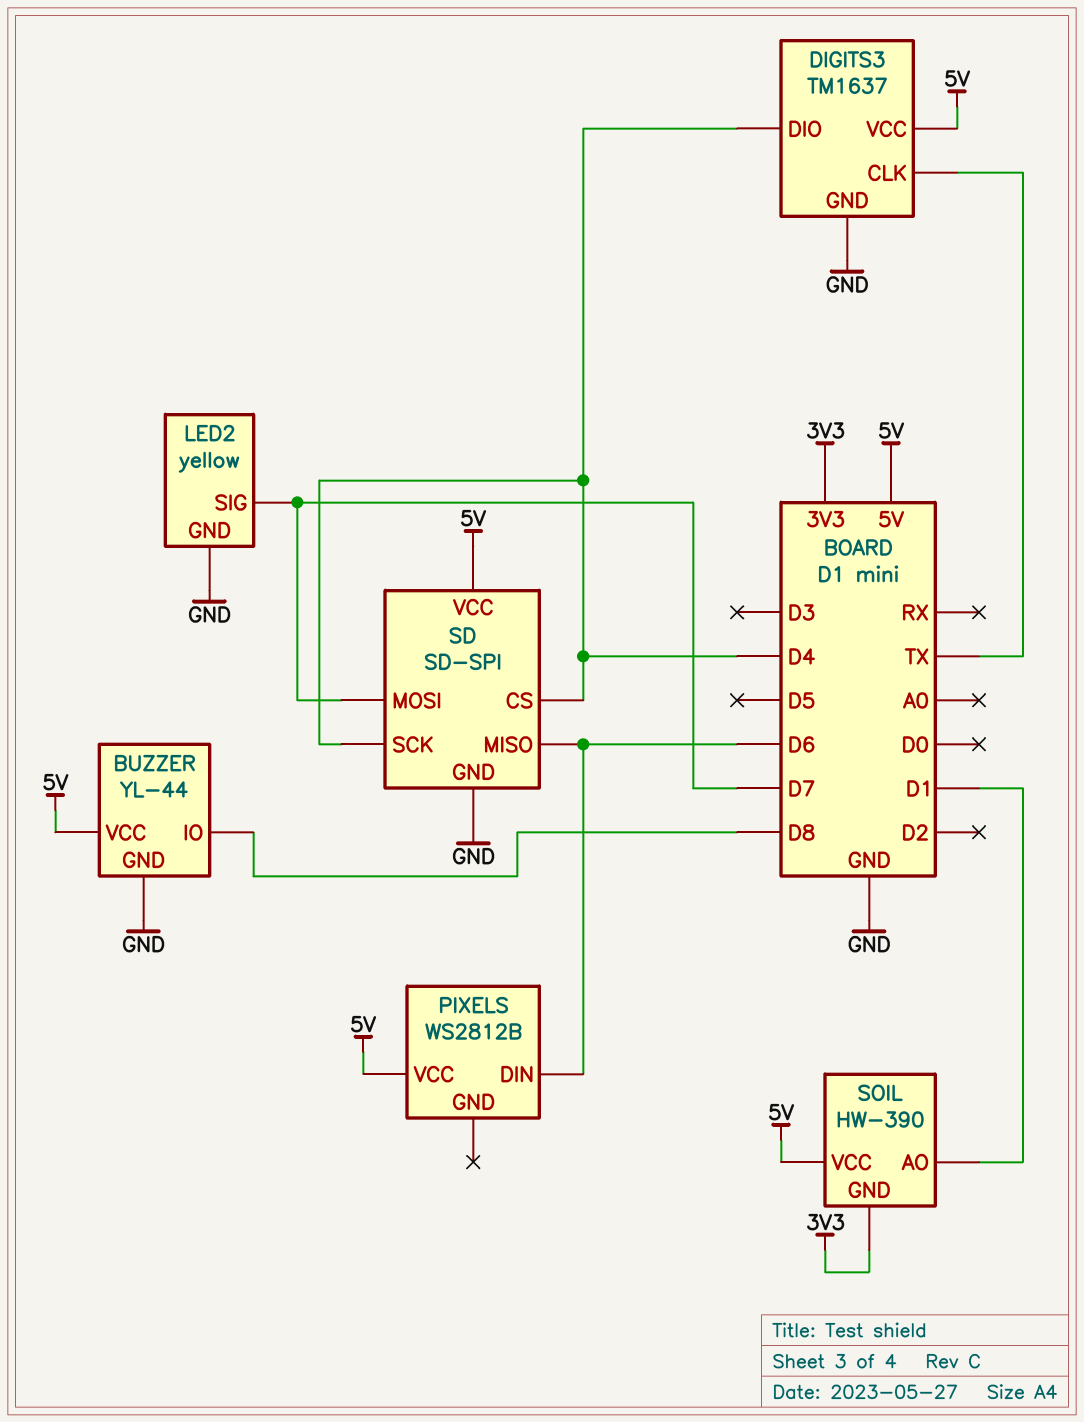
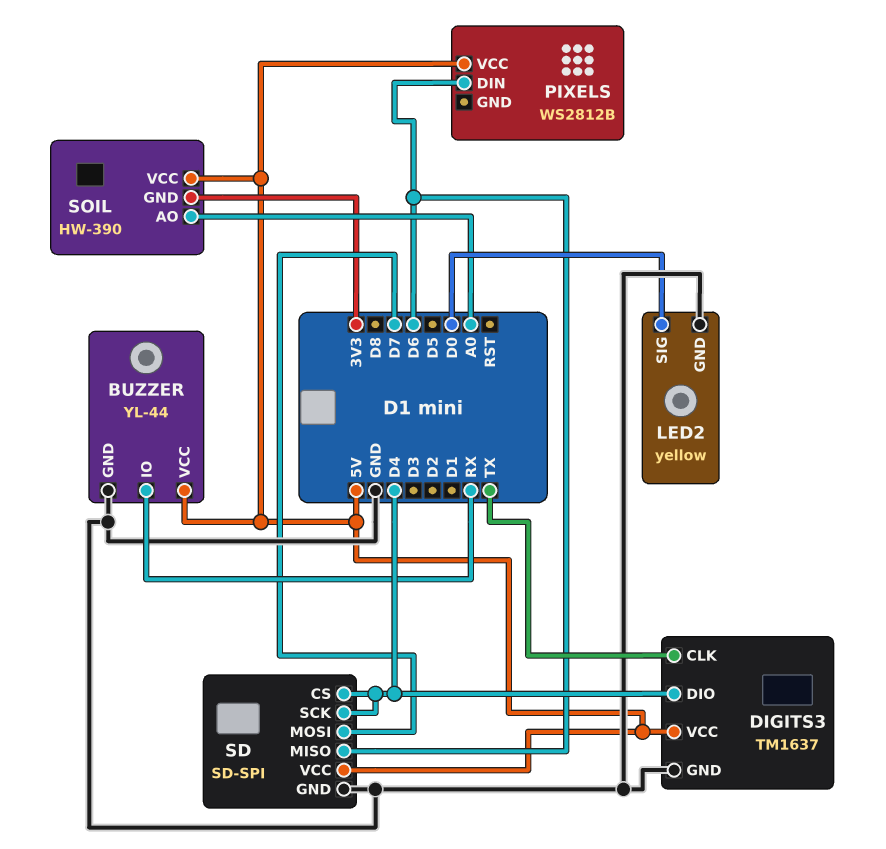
BUZZER pin IO: D8 -> RX
LED2 pin SIG: D7 -> D0
SOIL pin AO: D1 -> A0

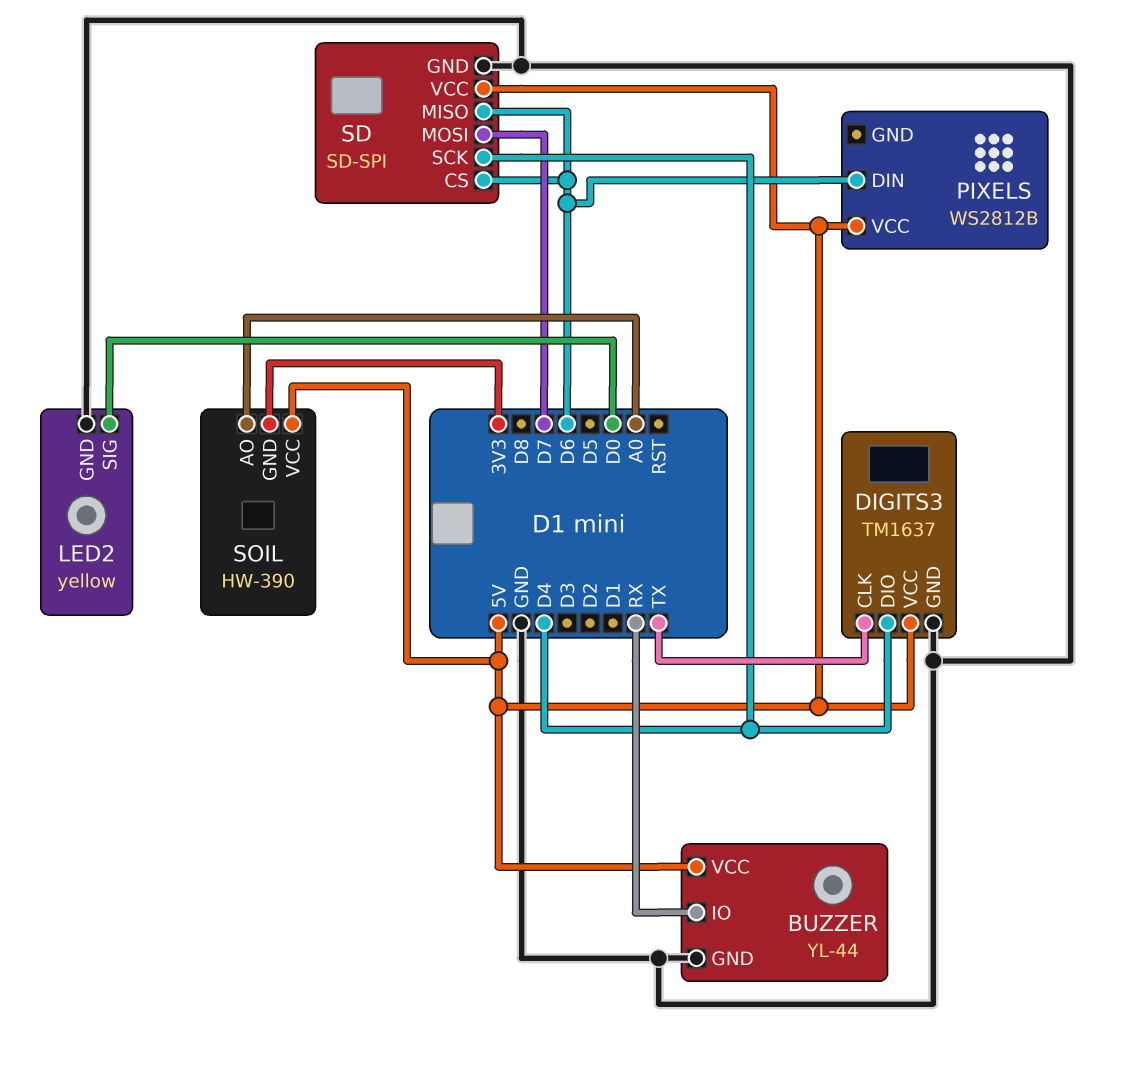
SD pin CS: D4 -> D6

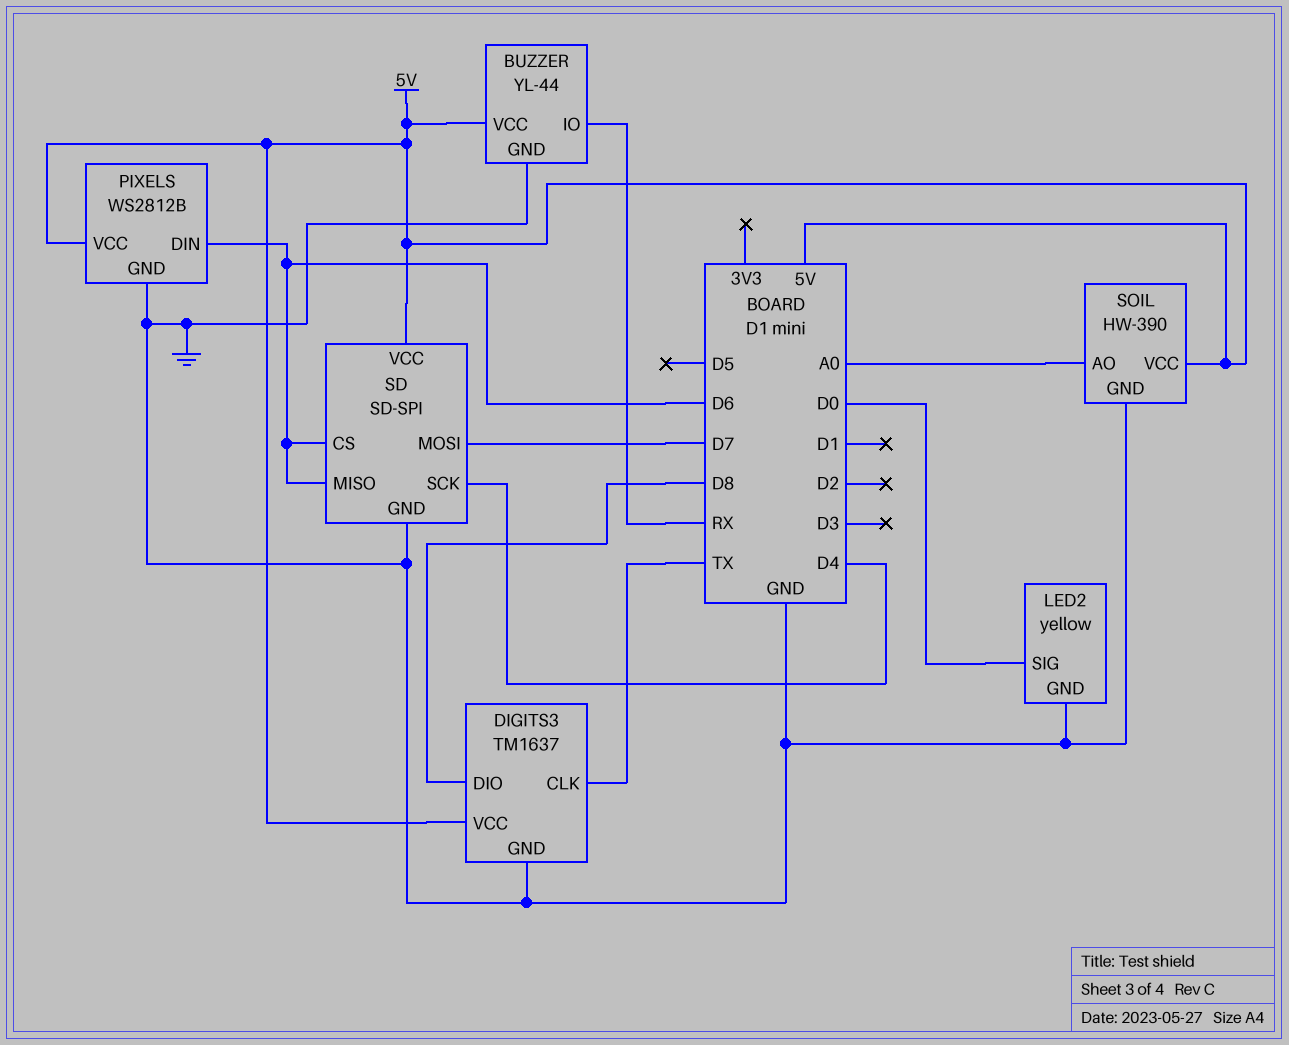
DIGITS3 pin DIO: D4 -> D8
PIXELS pin GND: none -> GND
SOIL pin GND: 3V3 -> GND

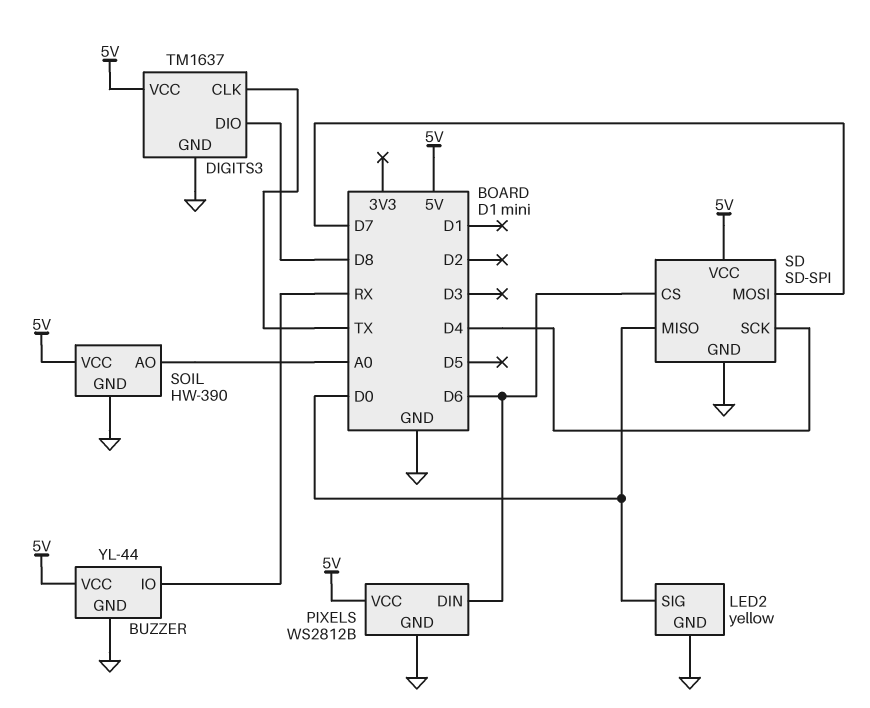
SD pin MISO: D6 -> D0

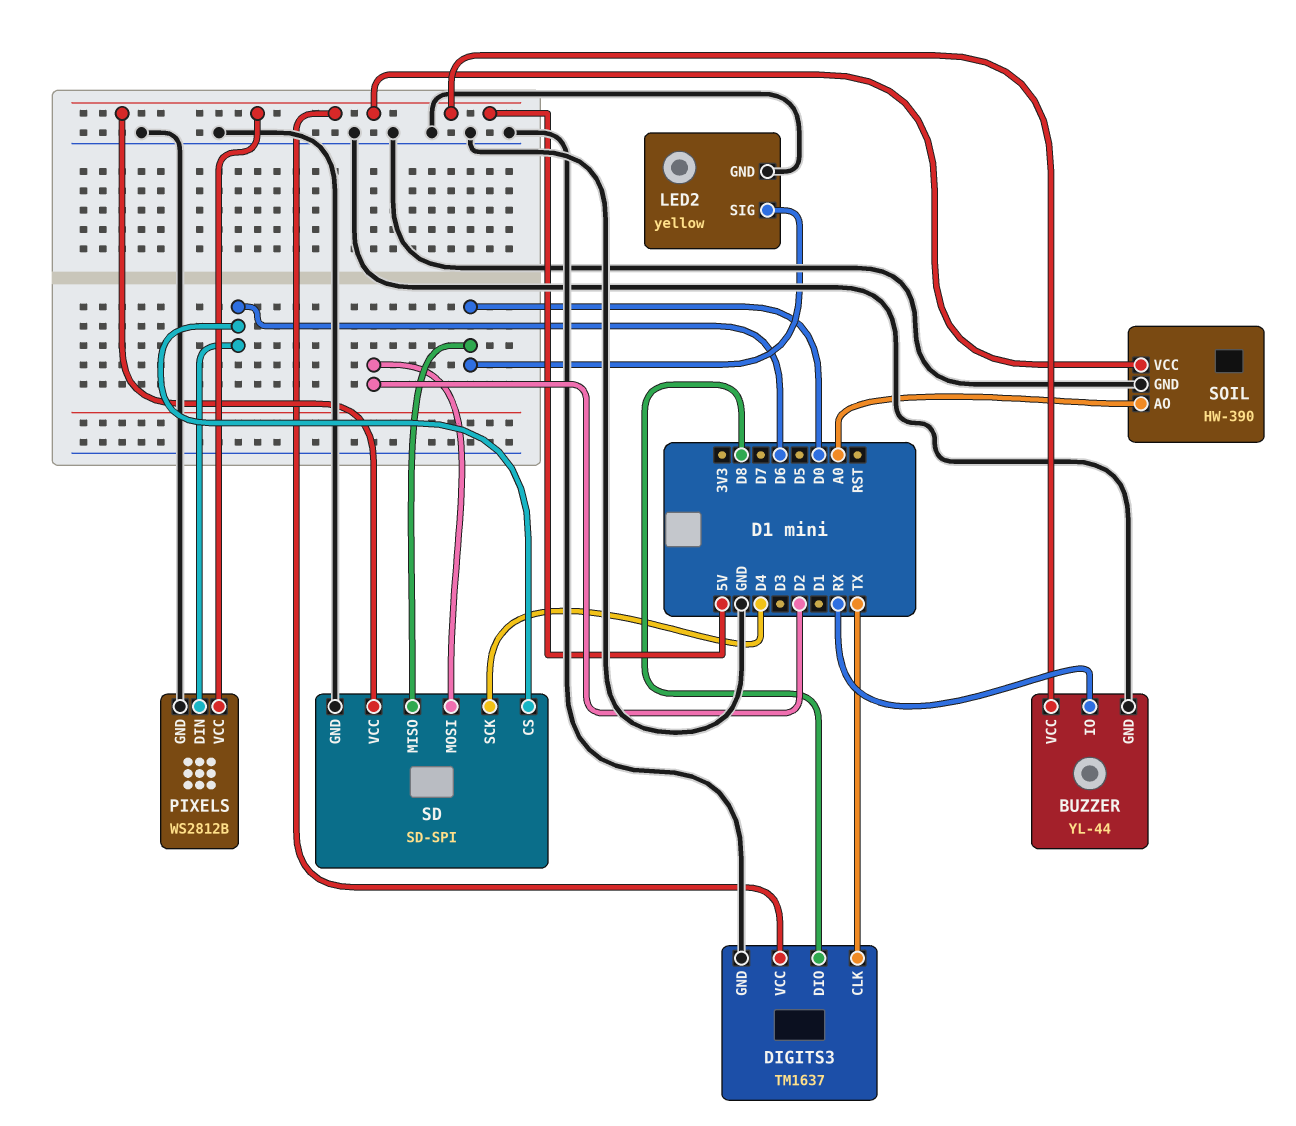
SD pin MOSI: D7 -> D2

